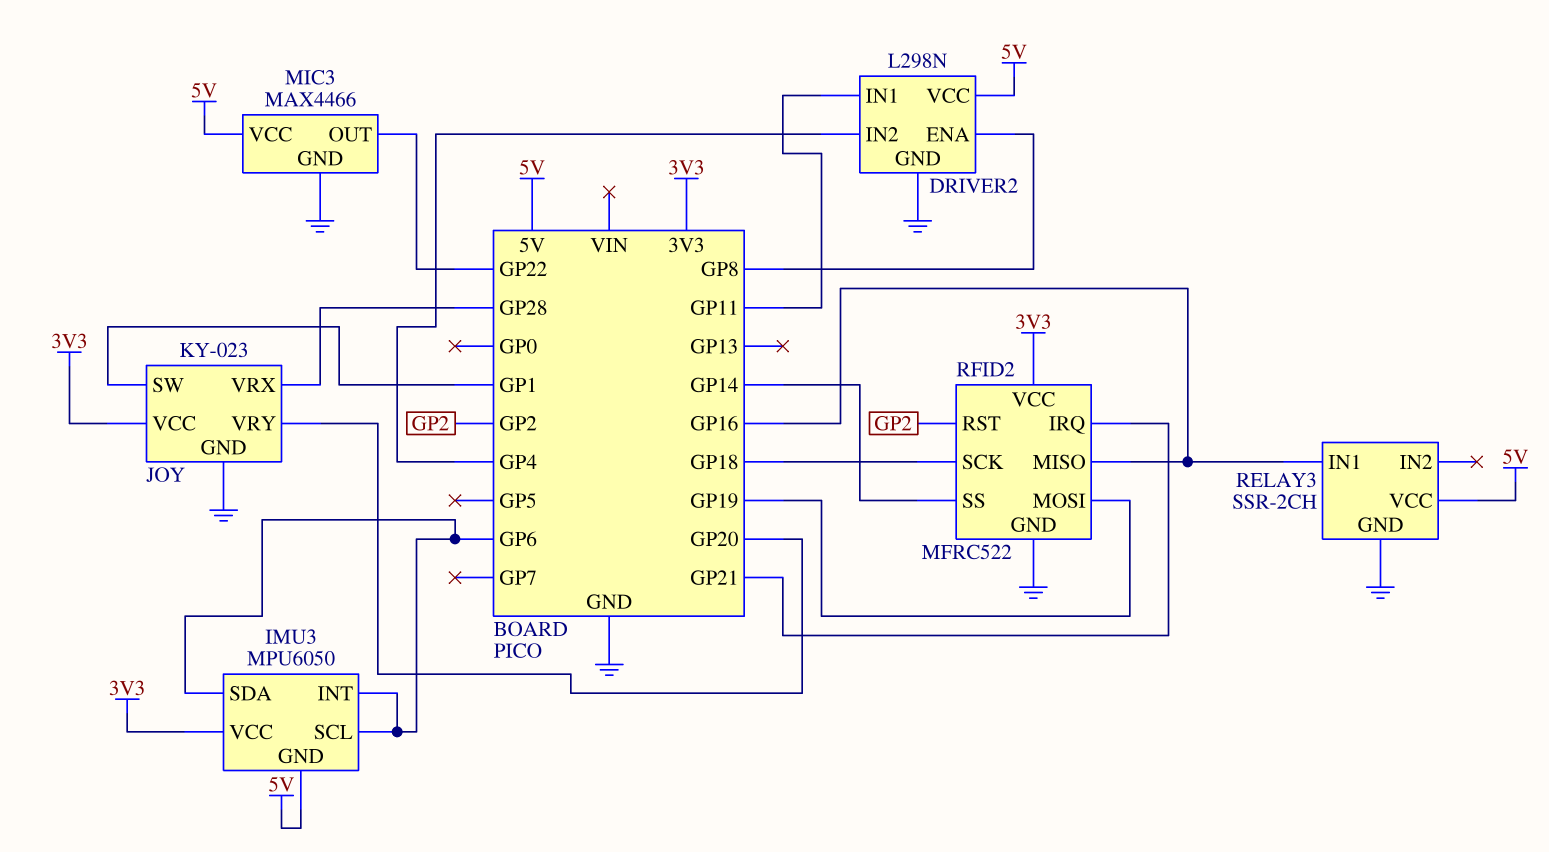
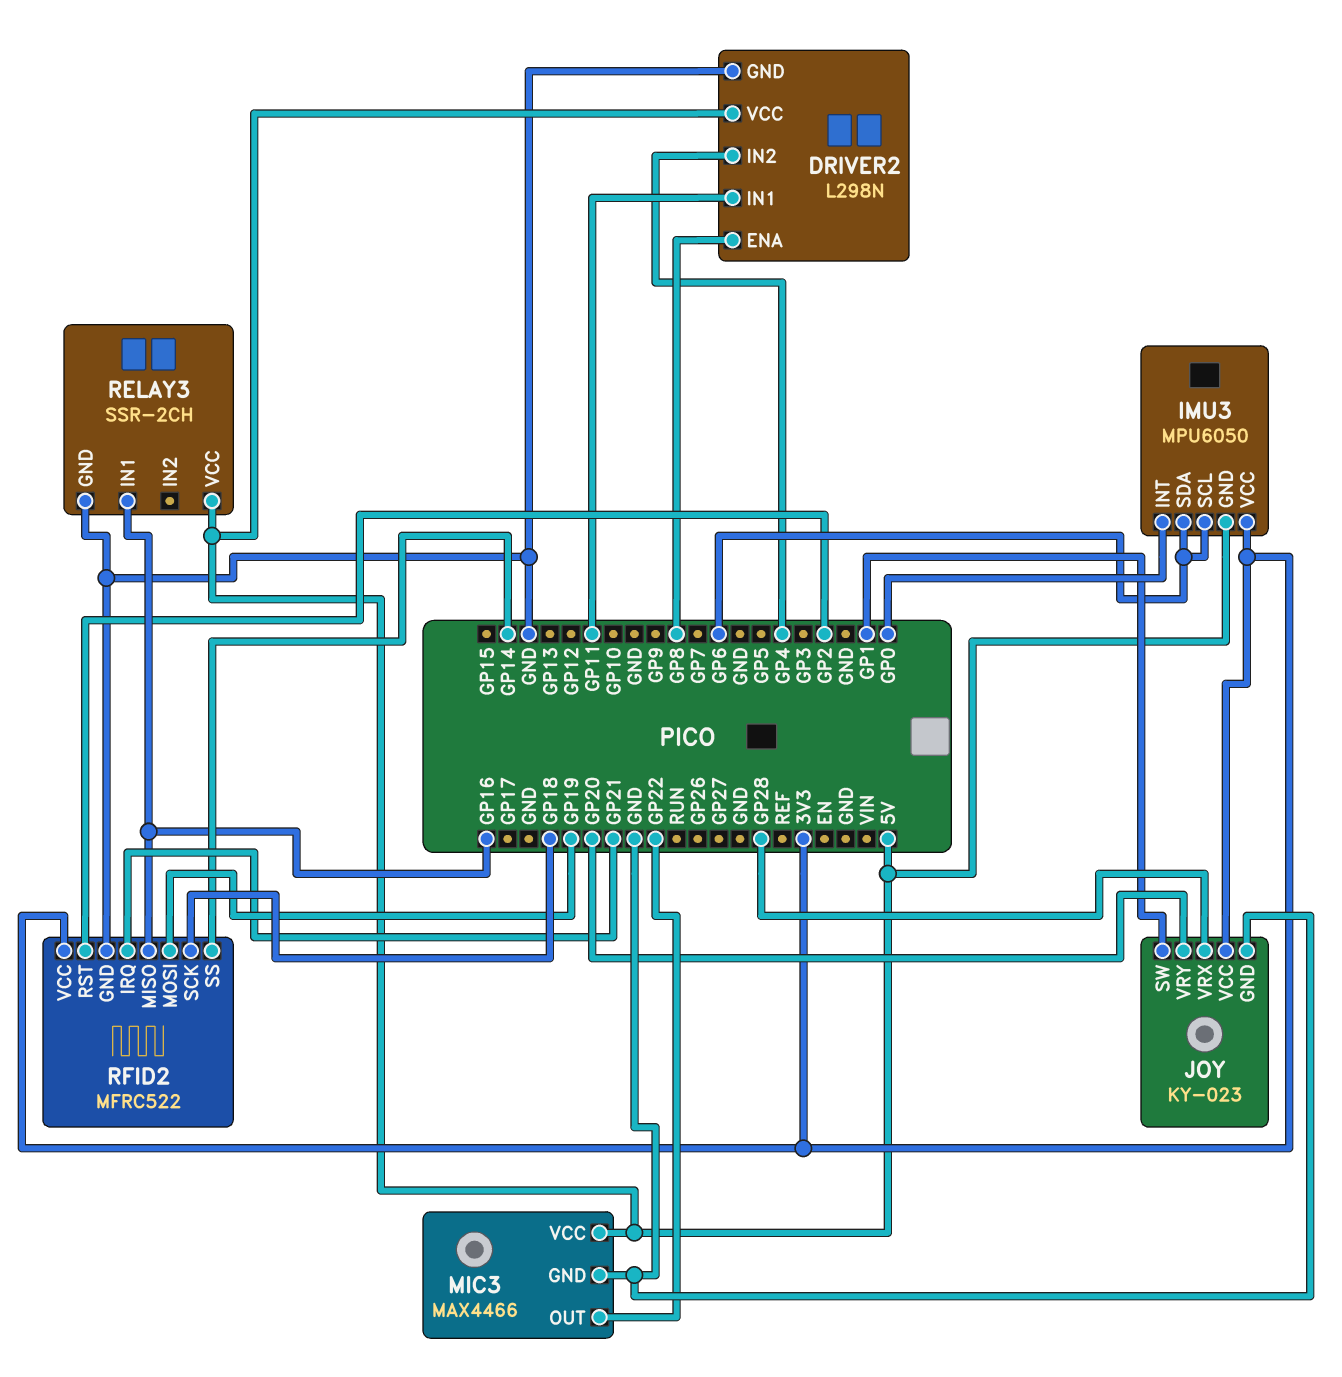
IMU3 pin INT: GP6 -> GP0

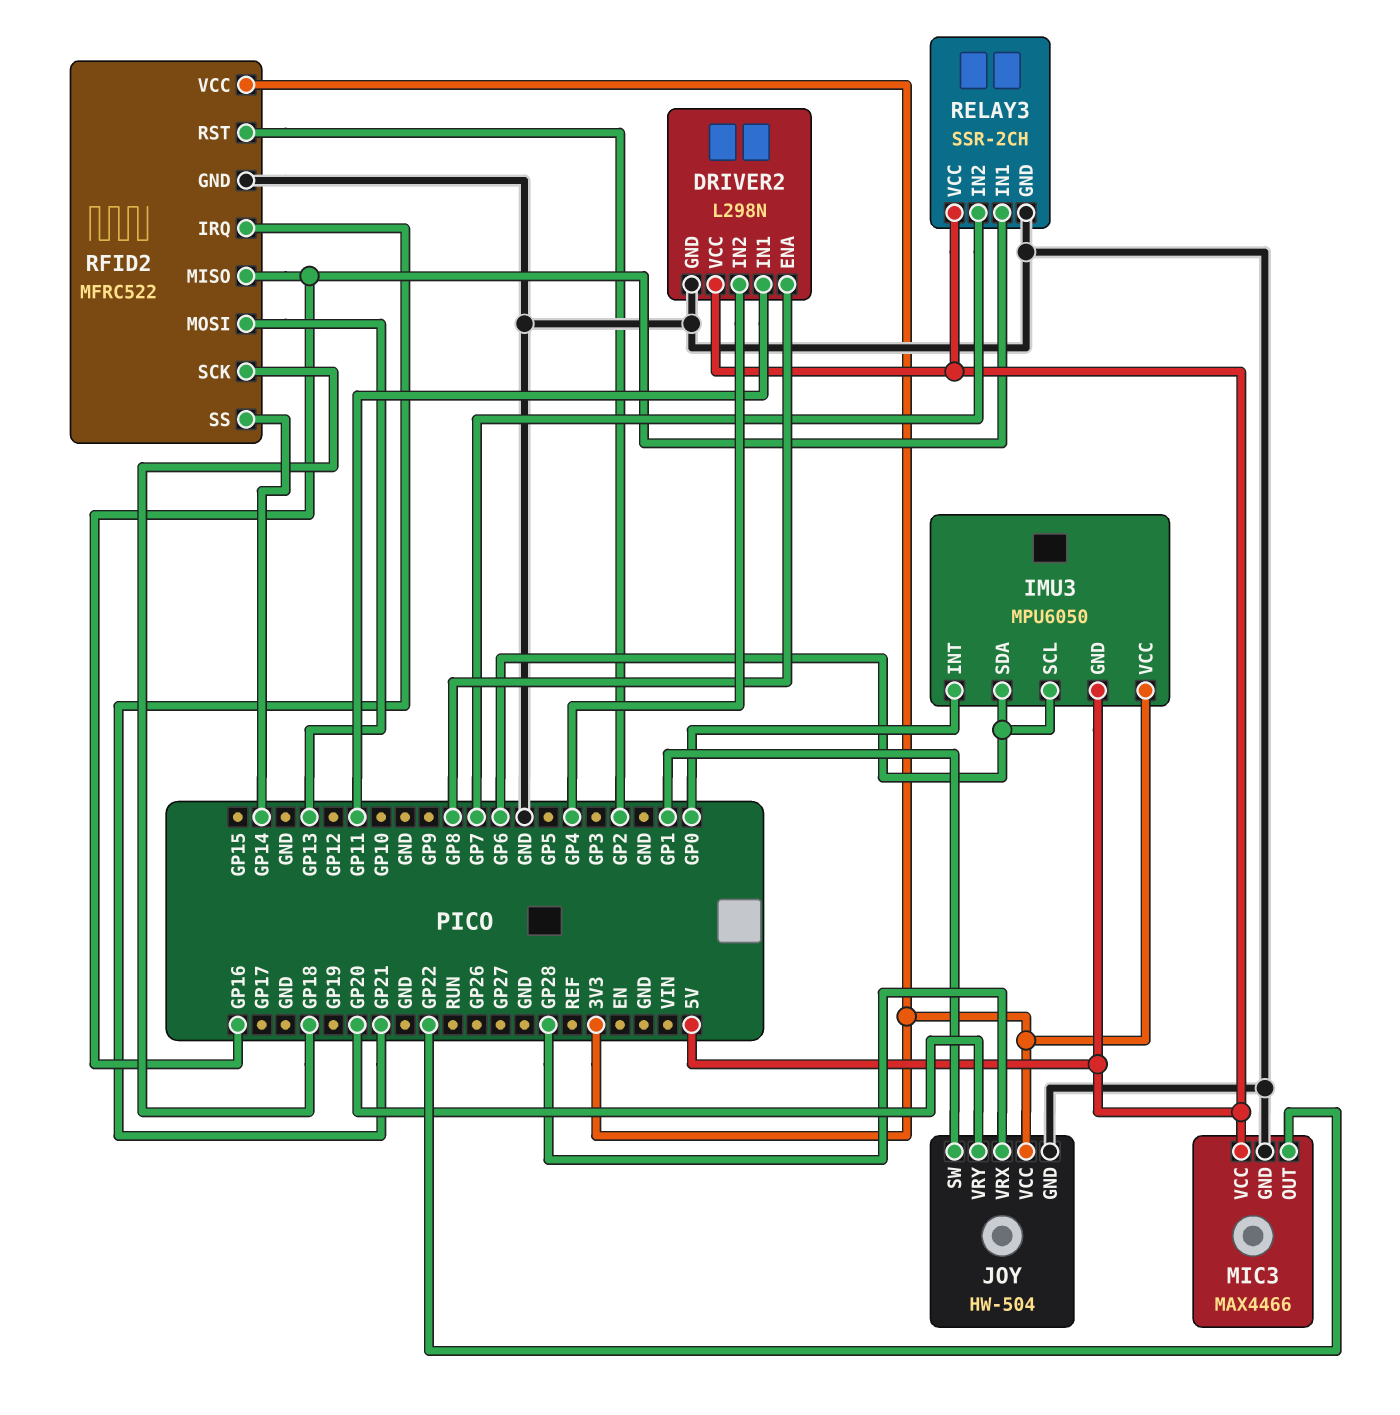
JOY: KY-023 -> HW-504
RELAY3 pin IN2: none -> GP7
RFID2 pin MOSI: GP19 -> GP13

